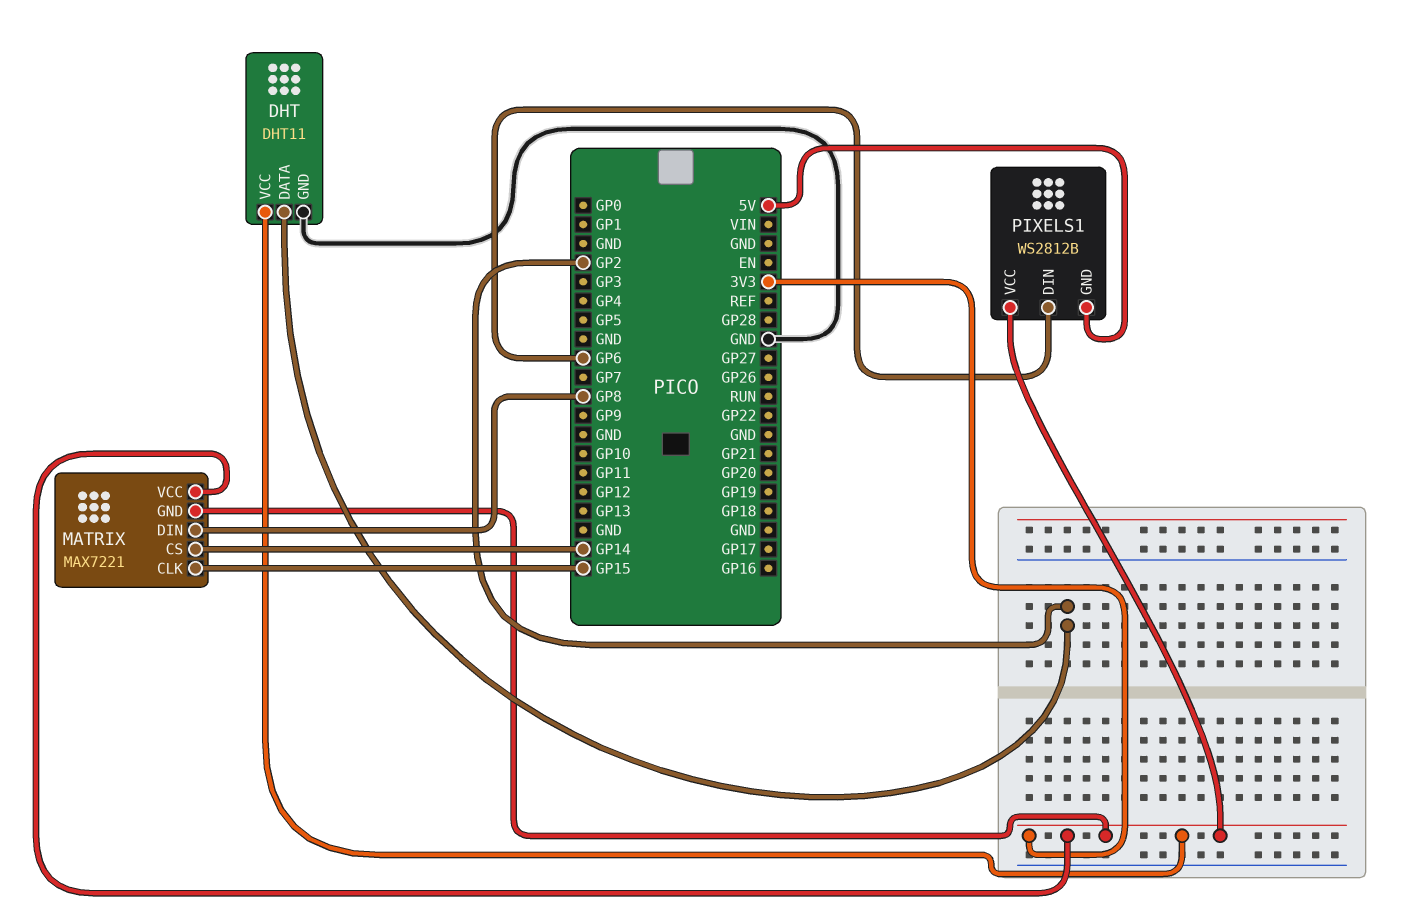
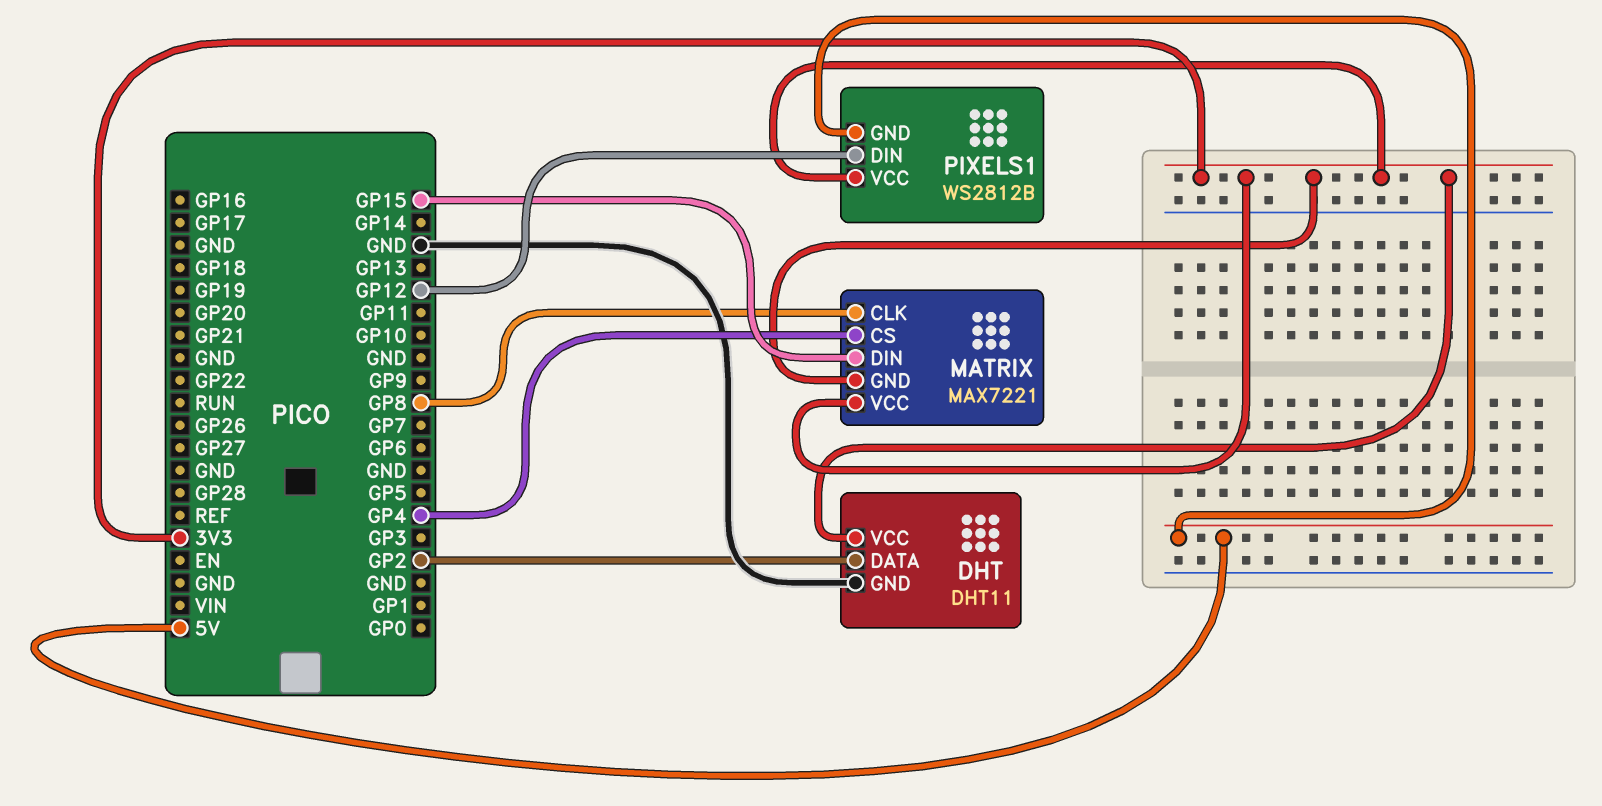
MATRIX pin CLK: GP15 -> GP8
MATRIX pin CS: GP14 -> GP4
MATRIX pin DIN: GP8 -> GP15
PIXELS1 pin DIN: GP6 -> GP12

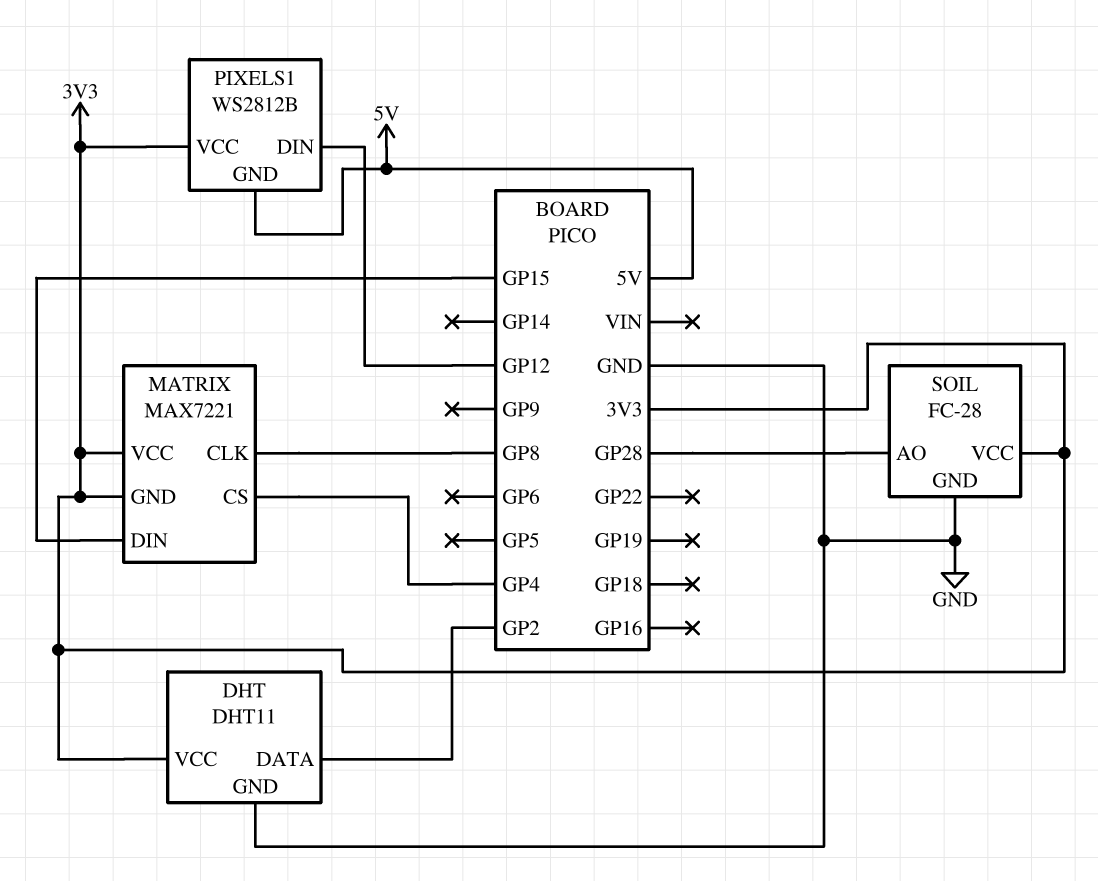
SOIL: none -> FC-28
SOIL pin AO: none -> GP28
SOIL pin GND: none -> GND
SOIL pin VCC: none -> 3V3

